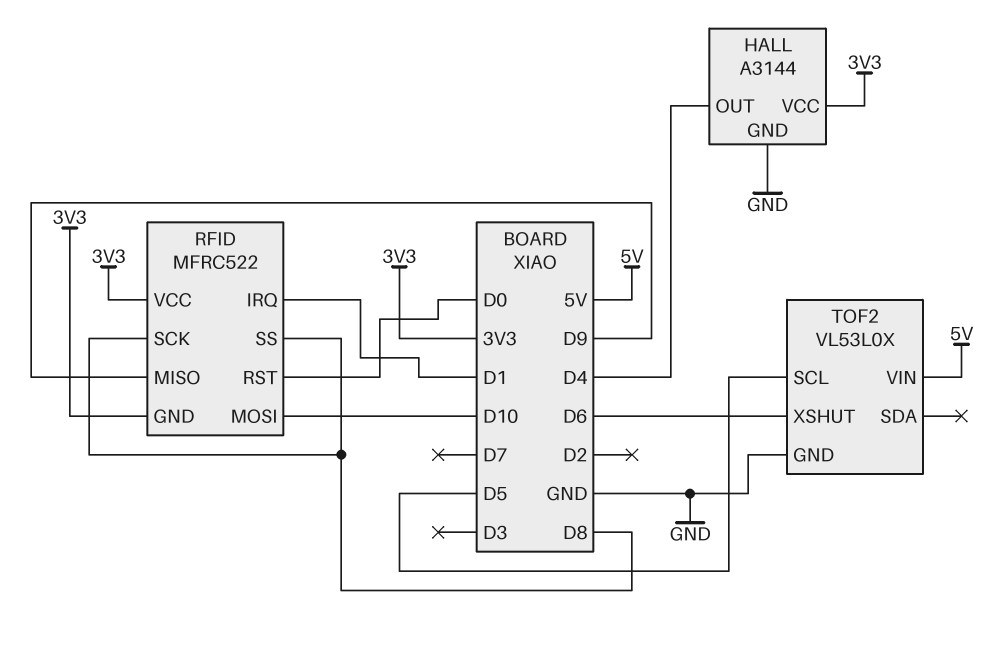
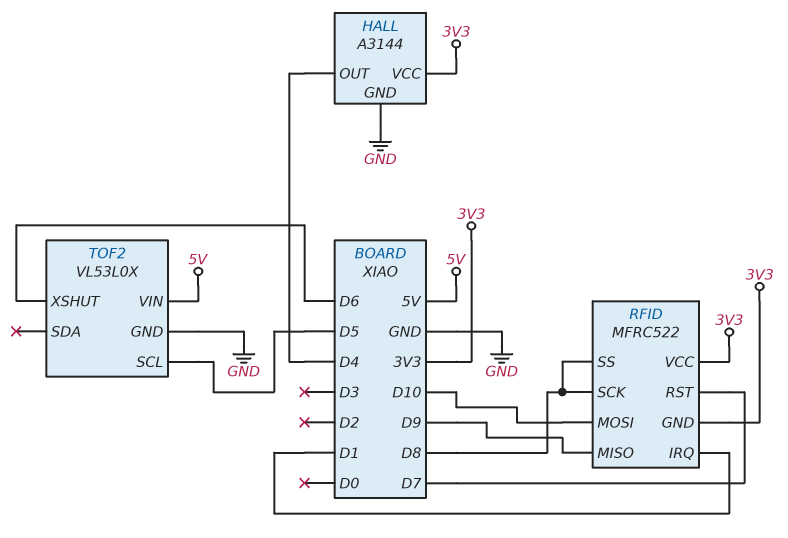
RFID pin RST: D0 -> D7

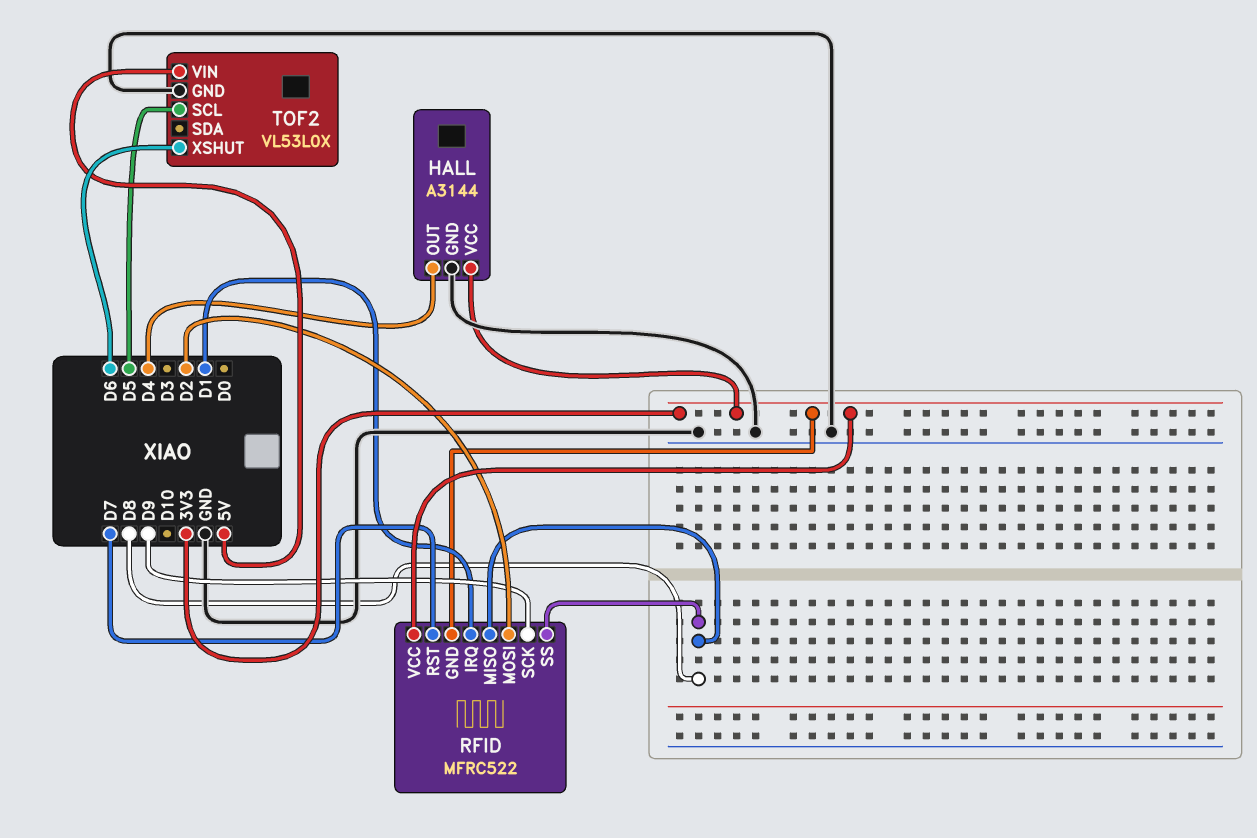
RFID pin MISO: D9 -> D8
RFID pin MOSI: D10 -> D2
RFID pin SCK: D8 -> D9

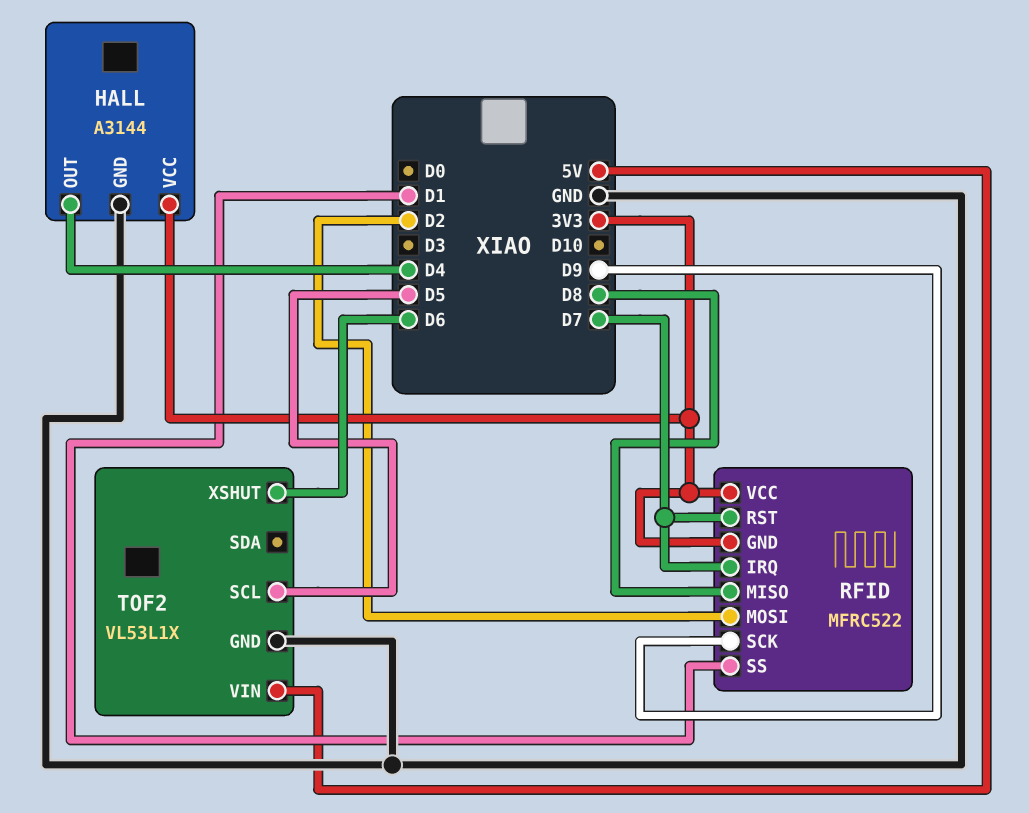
RFID pin IRQ: D1 -> D7
RFID pin SS: D8 -> D1
TOF2: VL53L0X -> VL53L1X

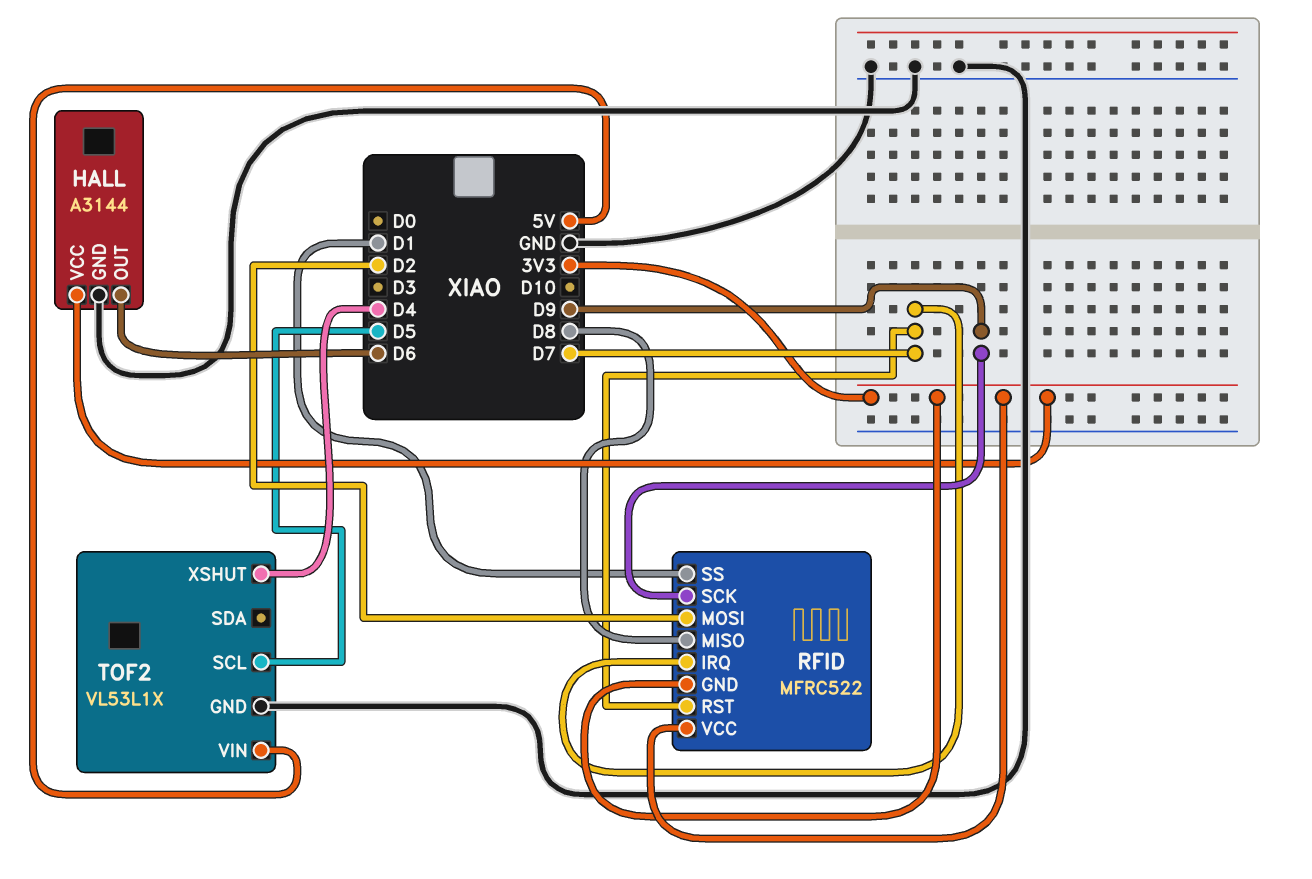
HALL pin OUT: D4 -> D6
TOF2 pin XSHUT: D6 -> D4

